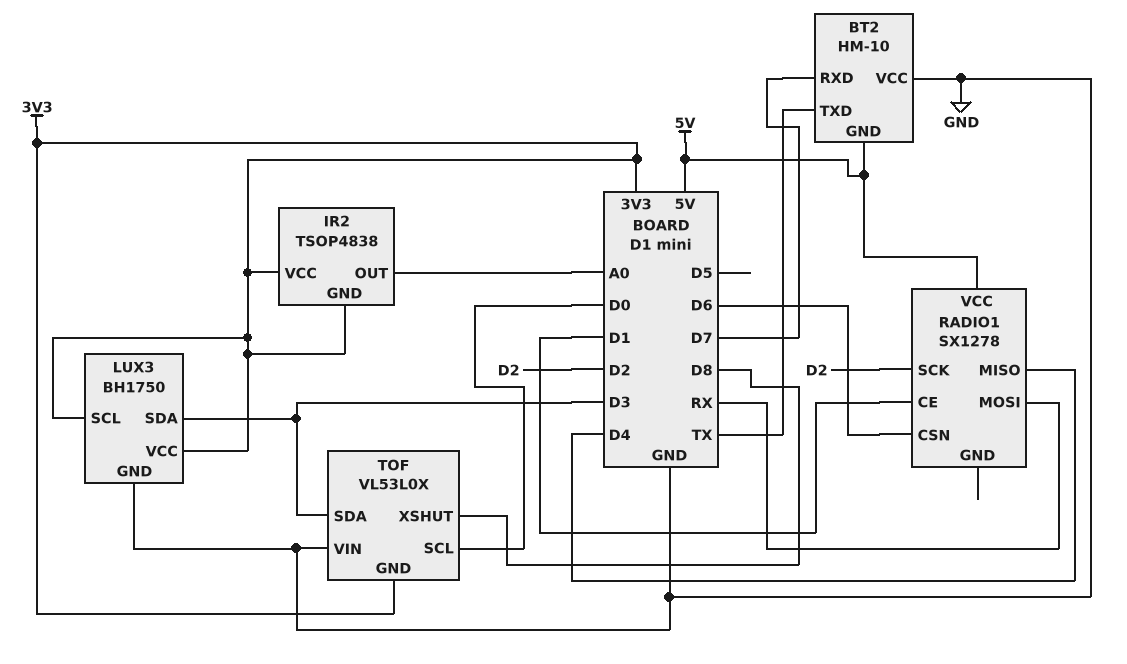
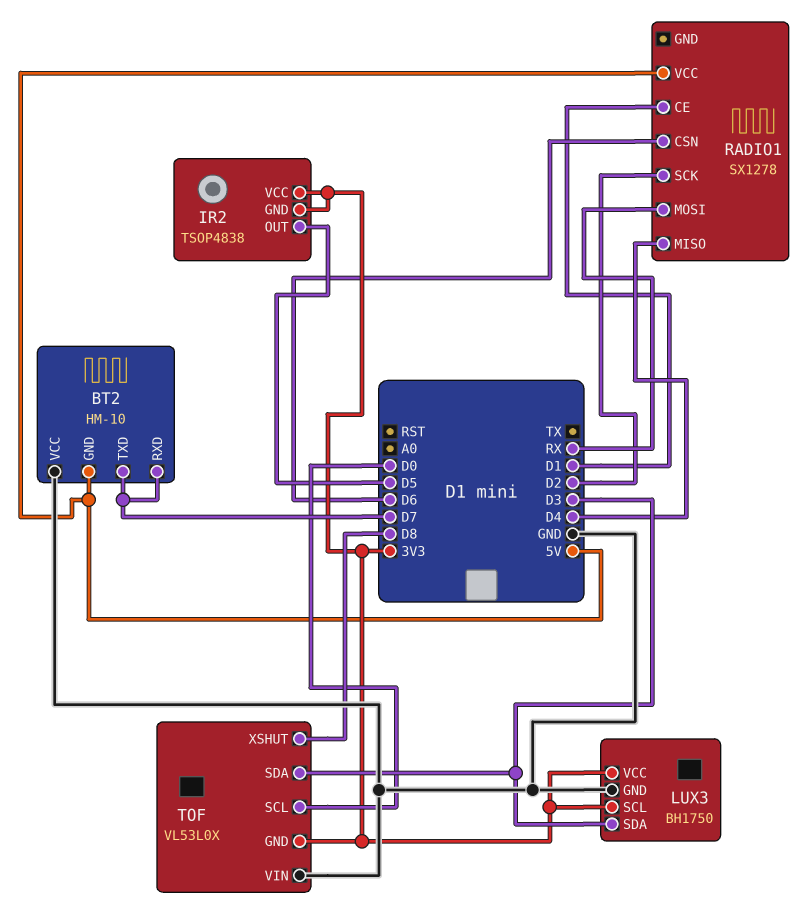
BT2 pin TXD: TX -> D7
IR2 pin OUT: A0 -> D5

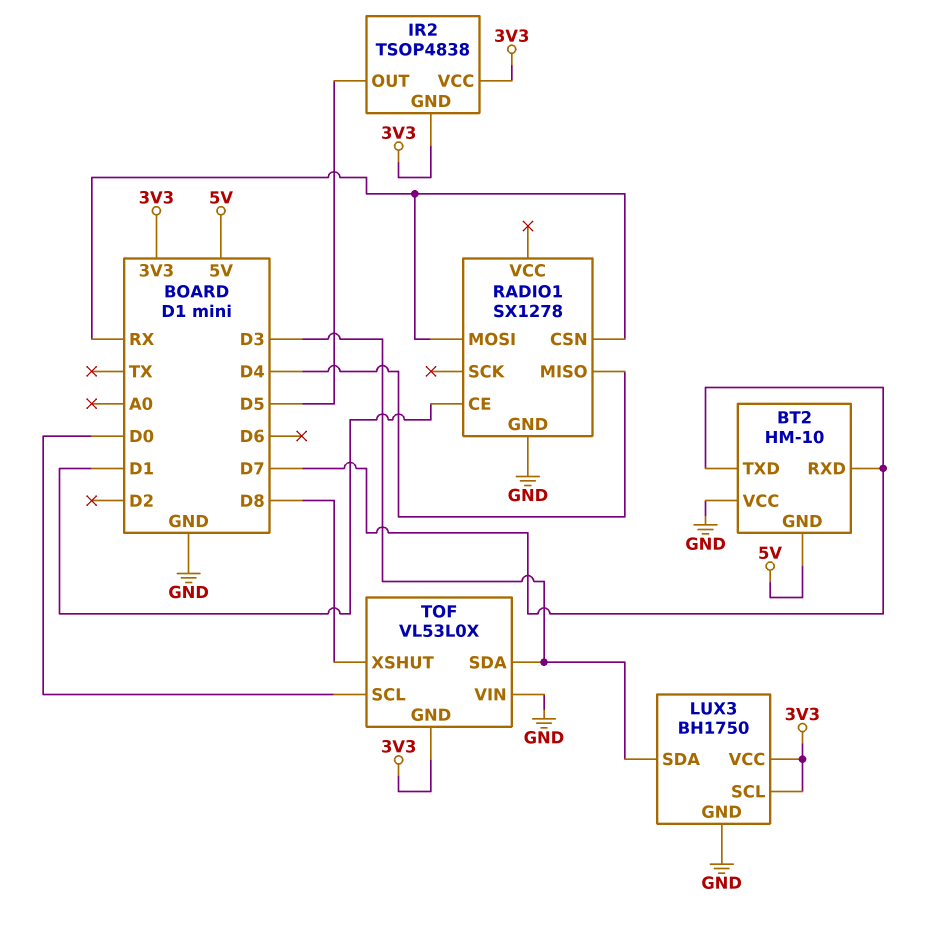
RADIO1 pin CSN: D6 -> RX
RADIO1 pin GND: none -> GND
RADIO1 pin SCK: D2 -> none
RADIO1 pin VCC: 5V -> none

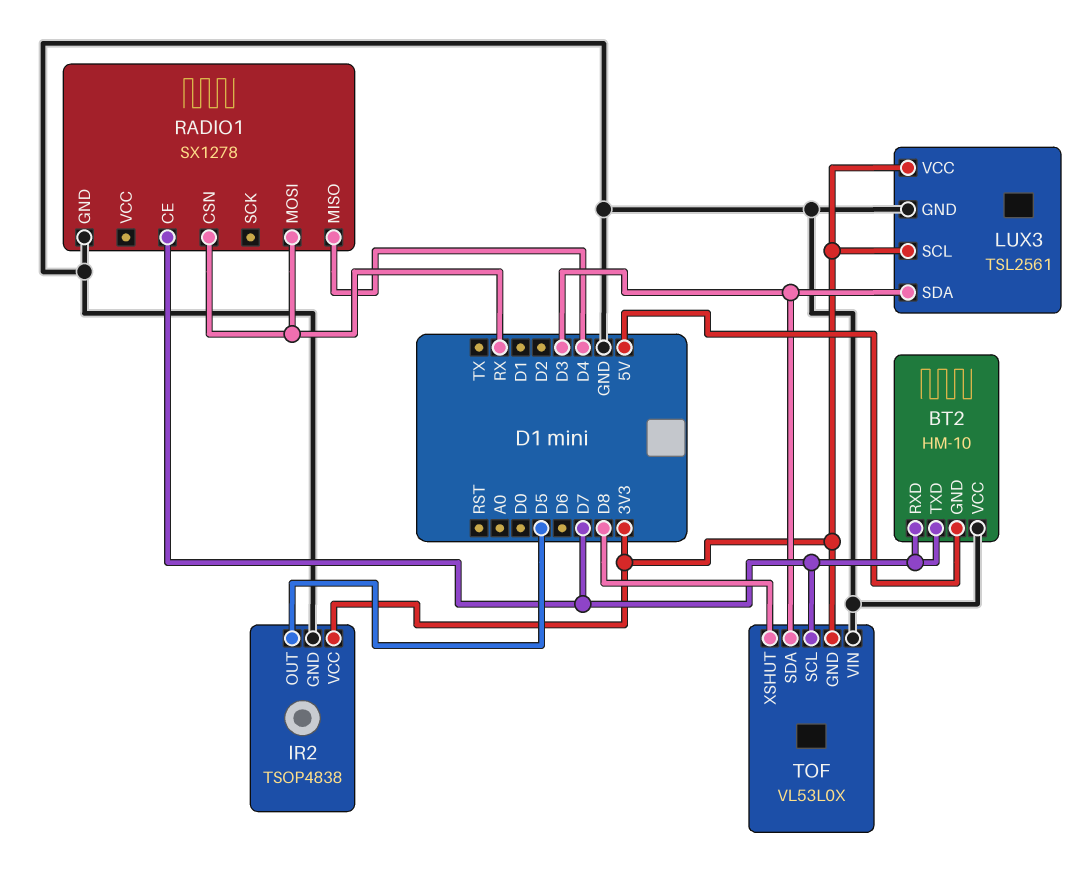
IR2 pin GND: 3V3 -> GND
LUX3: BH1750 -> TSL2561
RADIO1 pin CE: D1 -> D7
TOF pin SCL: D0 -> D7

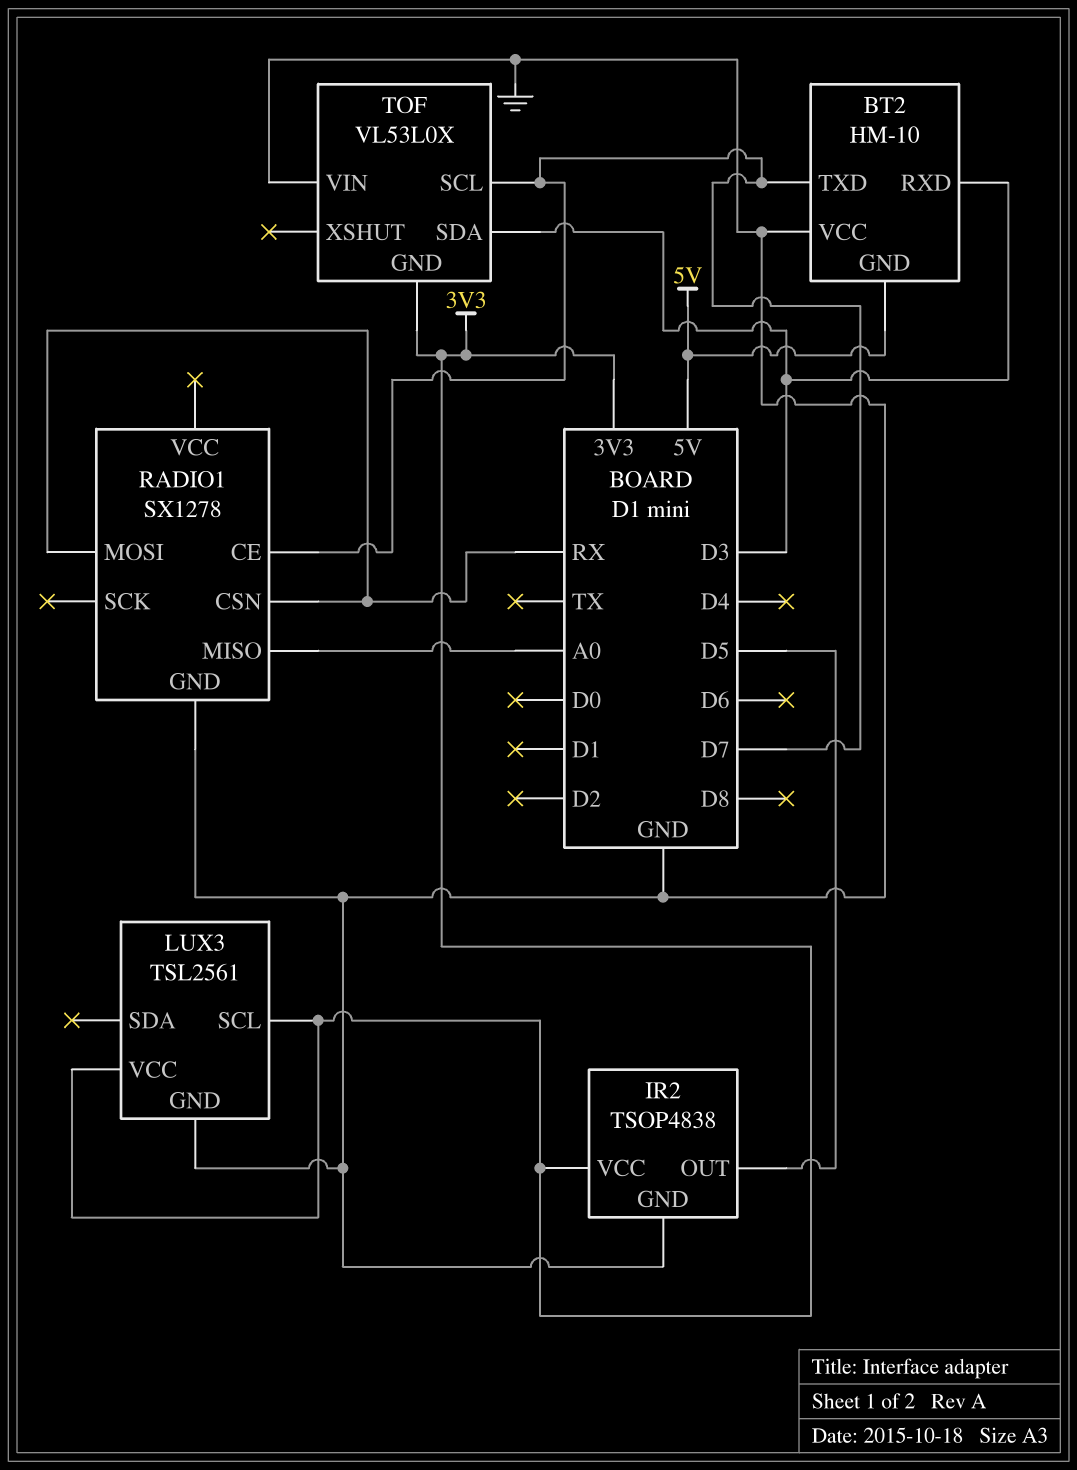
BT2 pin RXD: D7 -> D3
LUX3 pin SDA: D3 -> none
RADIO1 pin MISO: D4 -> A0
TOF pin XSHUT: D8 -> none

